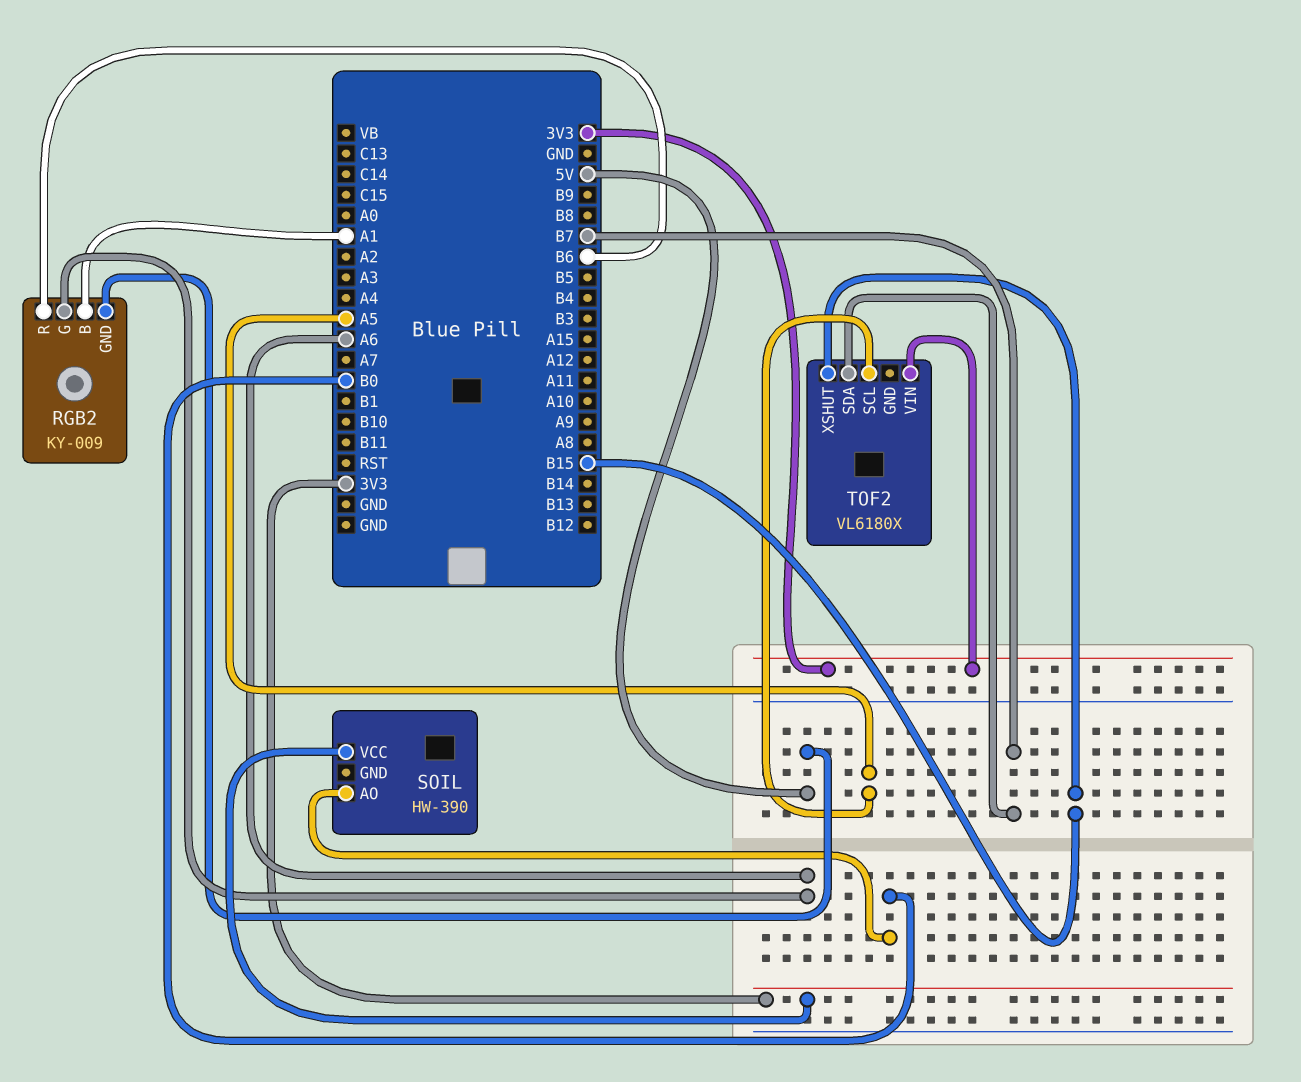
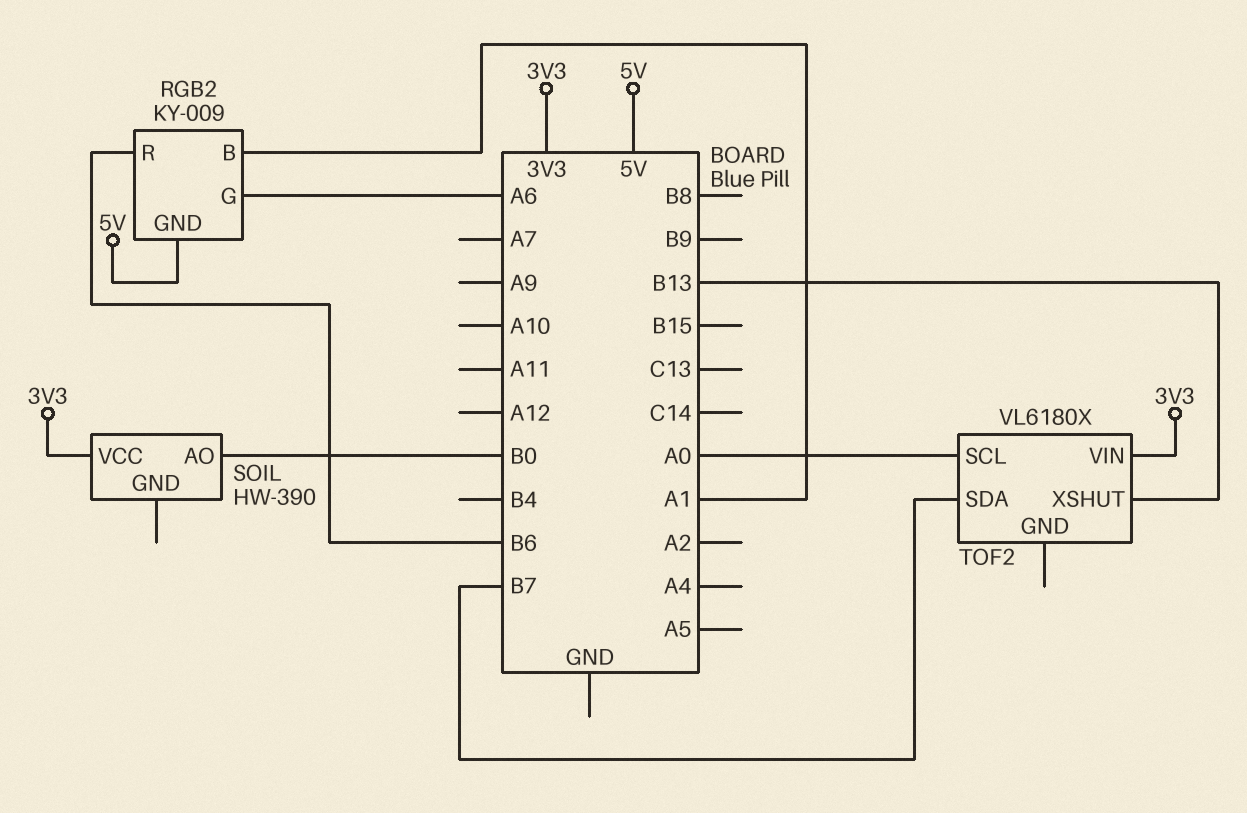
TOF2 pin SCL: A5 -> A0
TOF2 pin XSHUT: B15 -> B13

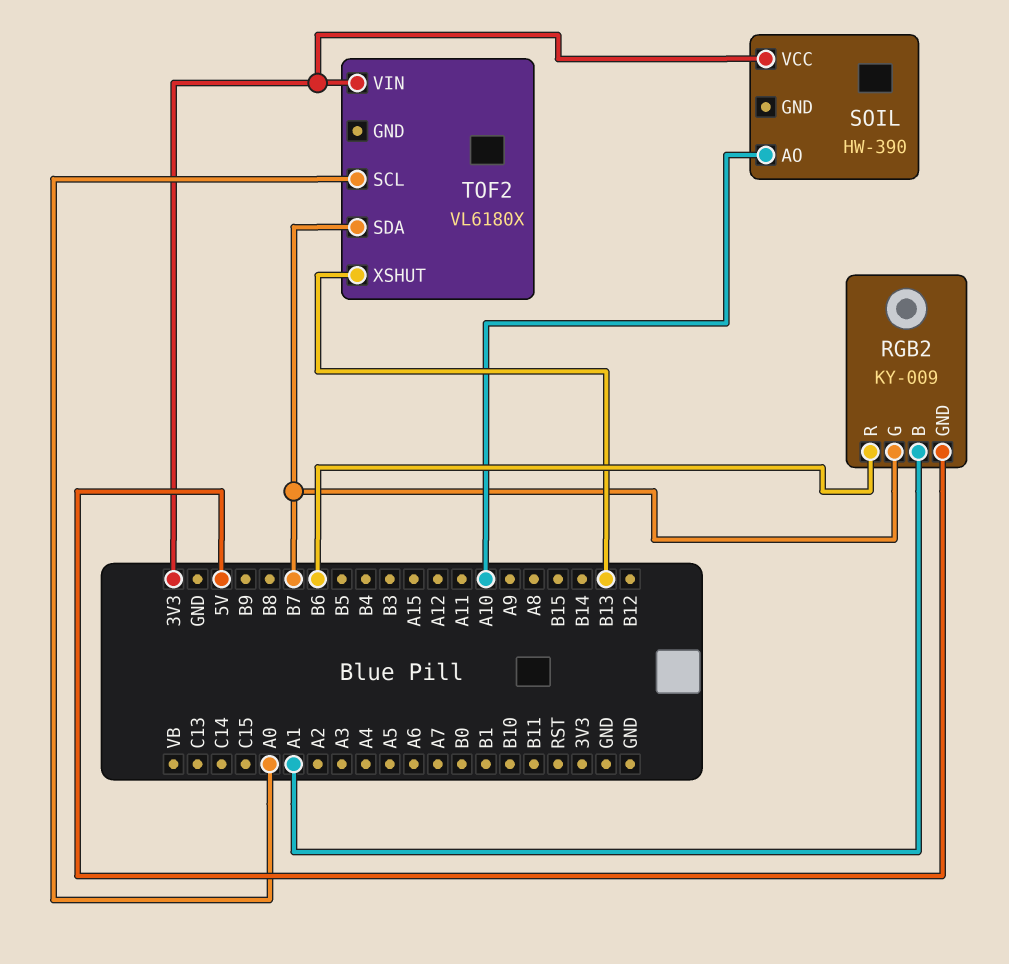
RGB2 pin G: A6 -> B7
SOIL pin AO: B0 -> A10

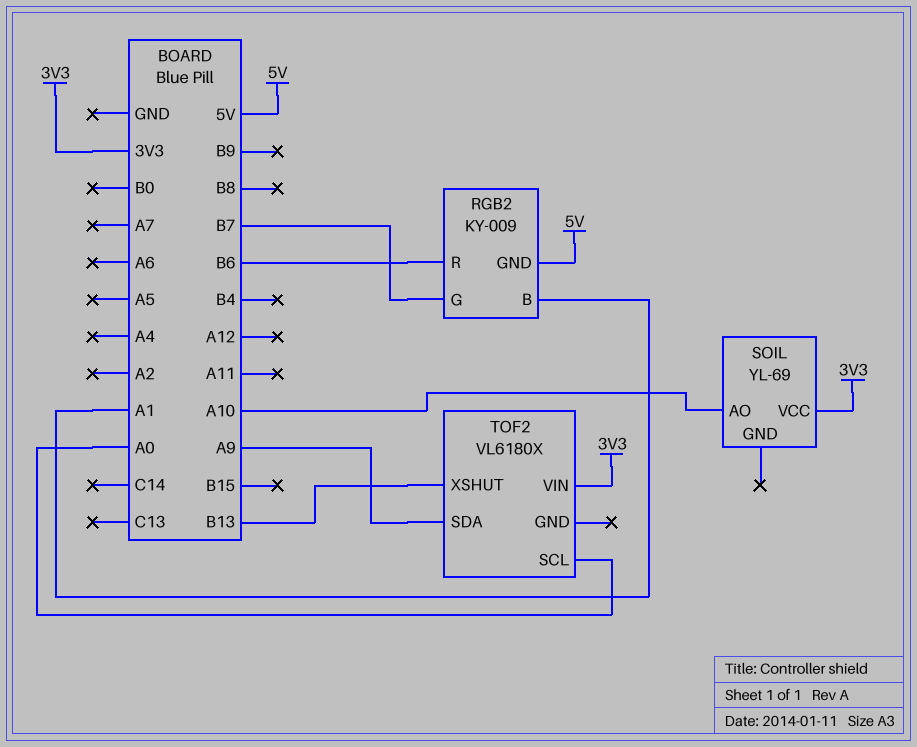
SOIL: HW-390 -> YL-69
TOF2 pin SDA: B7 -> A9

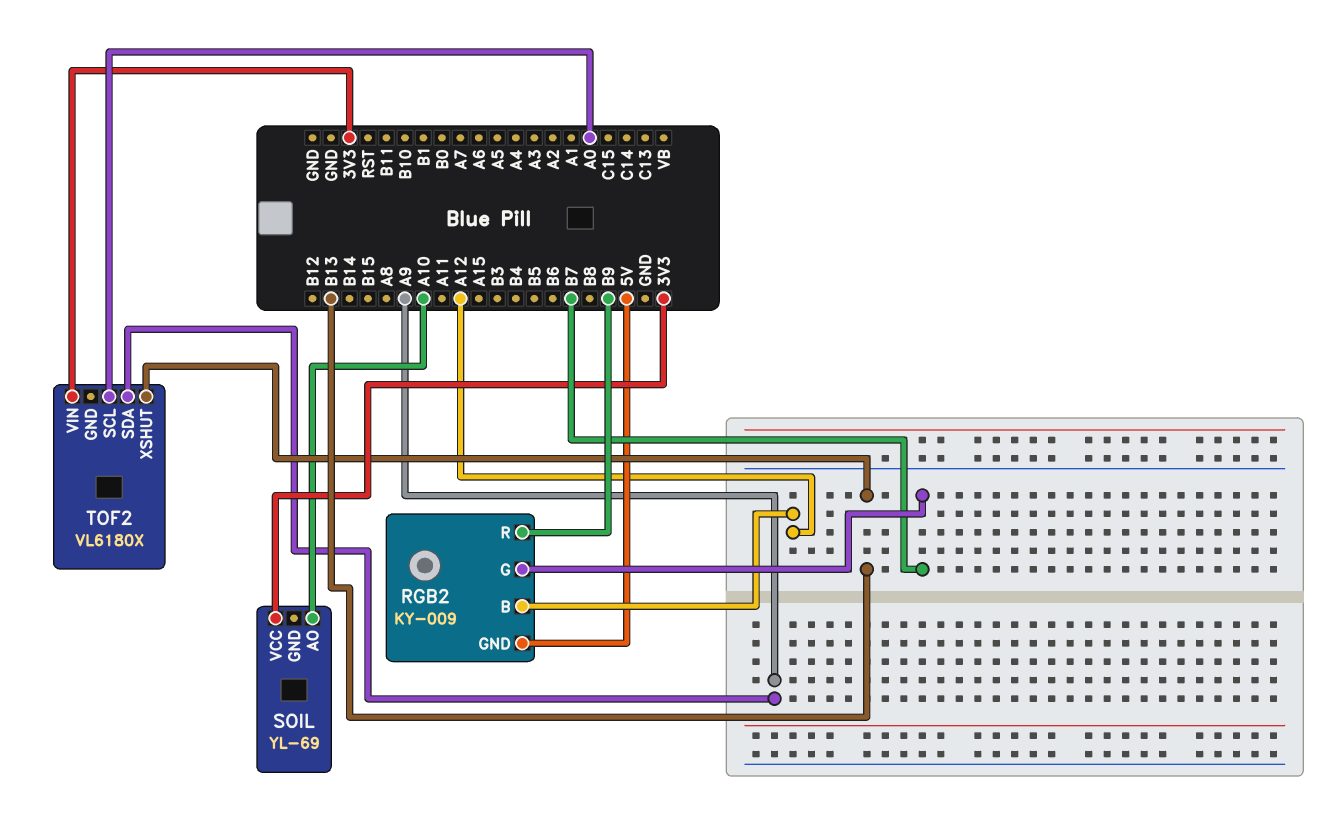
RGB2 pin B: A1 -> A12
RGB2 pin R: B6 -> B9

